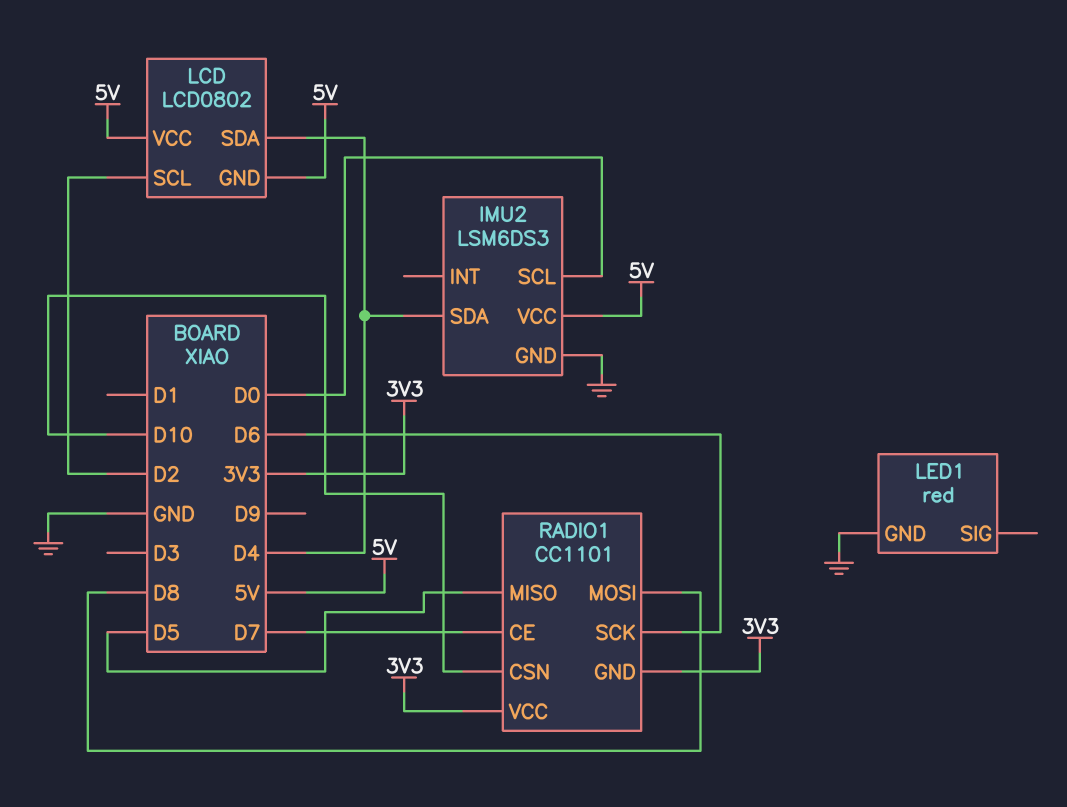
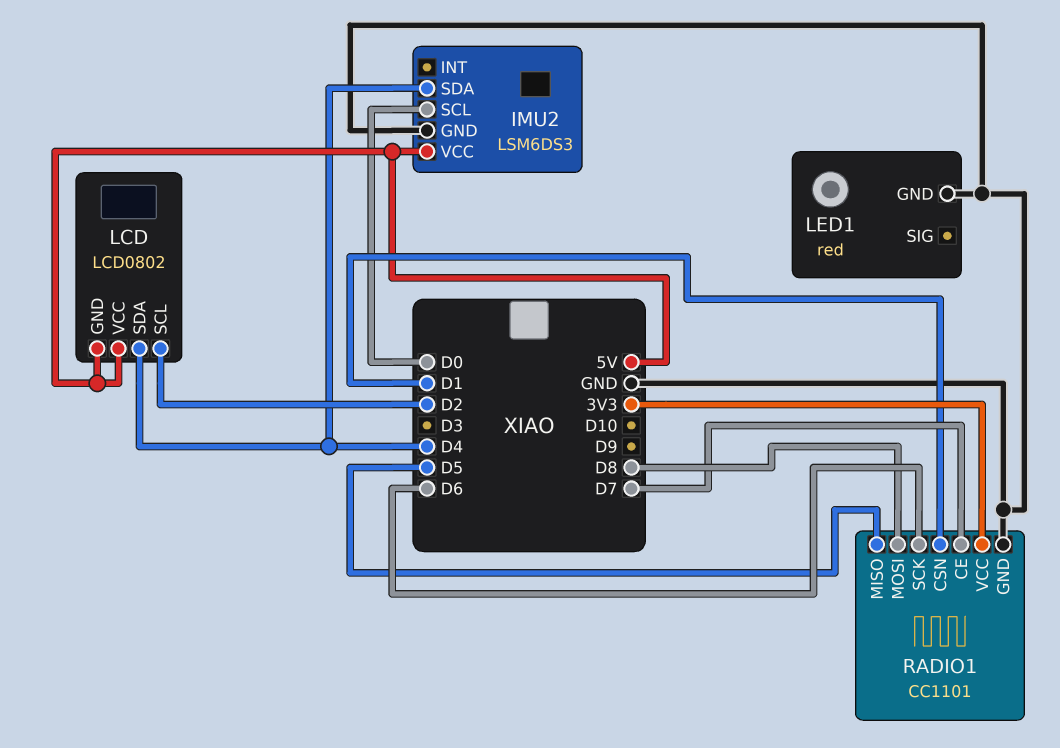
RADIO1 pin CSN: D10 -> D1
RADIO1 pin GND: 3V3 -> GND

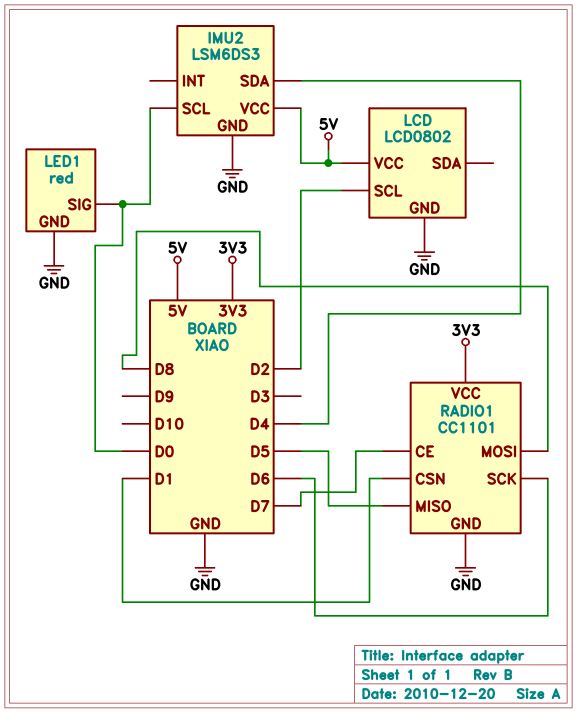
LCD pin GND: 5V -> GND
LCD pin SDA: D4 -> none
LED1 pin SIG: none -> D0

